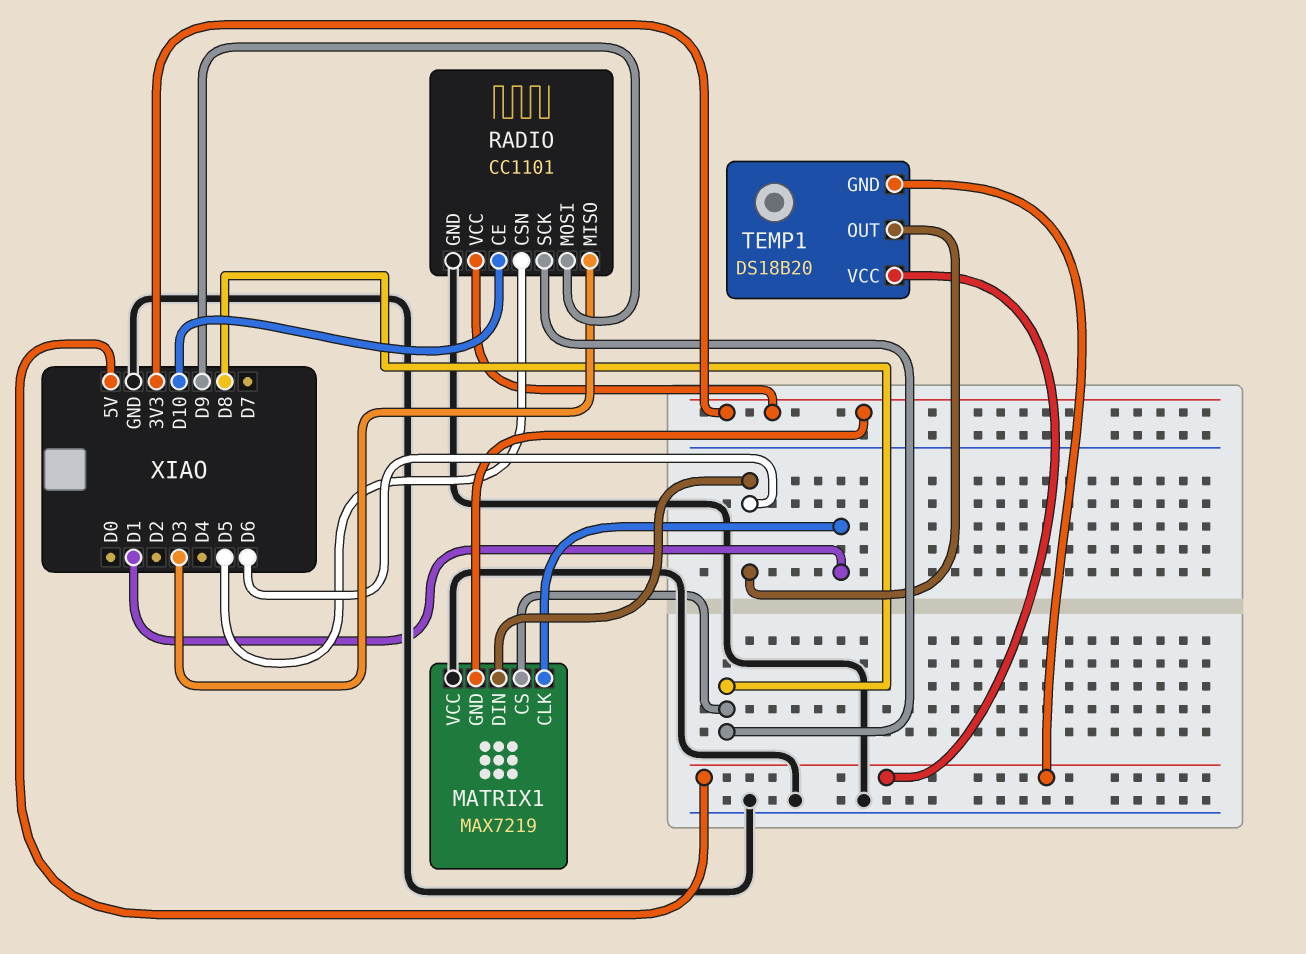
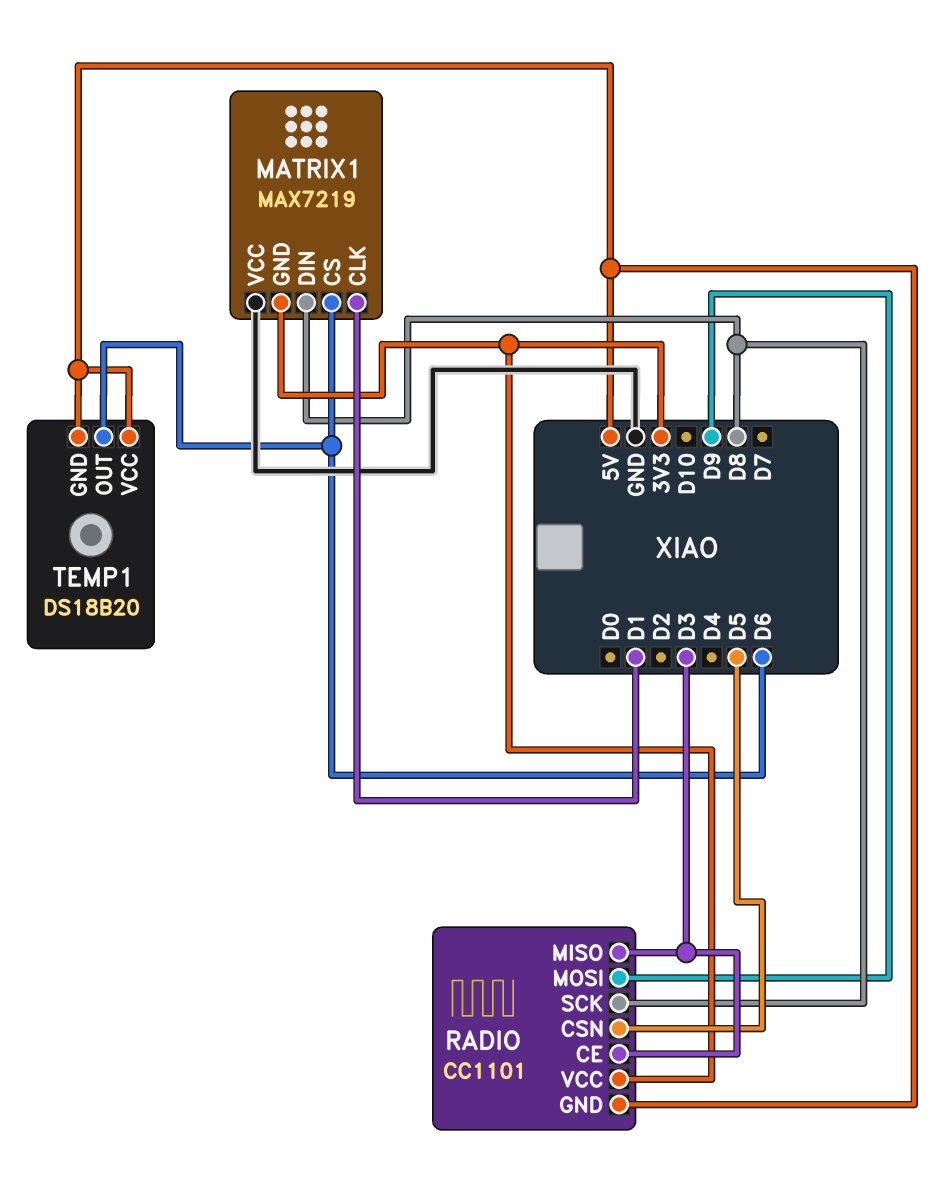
MATRIX1 pin CS: D8 -> D6
MATRIX1 pin DIN: D6 -> D8
RADIO pin CE: D10 -> D3
RADIO pin GND: GND -> 5V

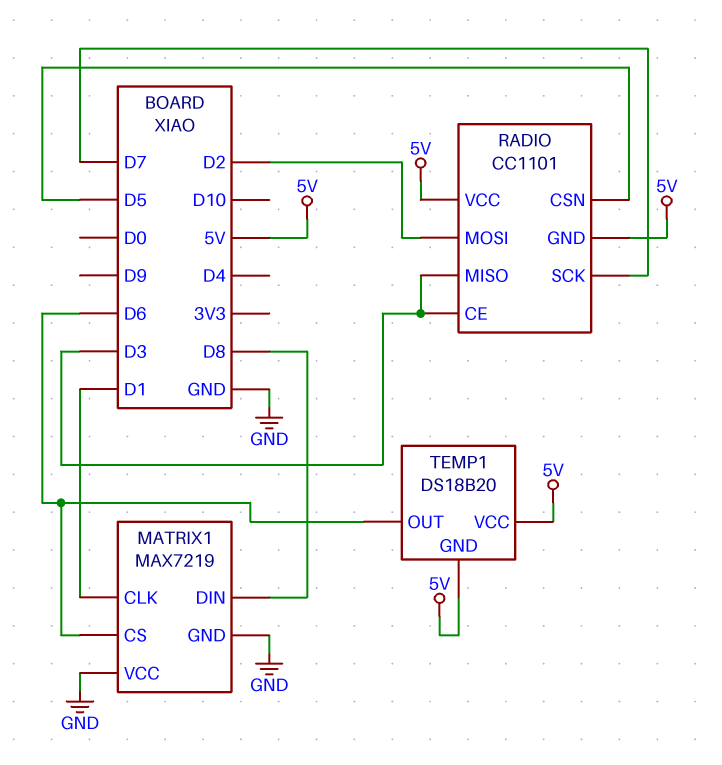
MATRIX1 pin GND: 3V3 -> GND
RADIO pin MOSI: D9 -> D2
RADIO pin SCK: D8 -> D7
RADIO pin VCC: 3V3 -> 5V

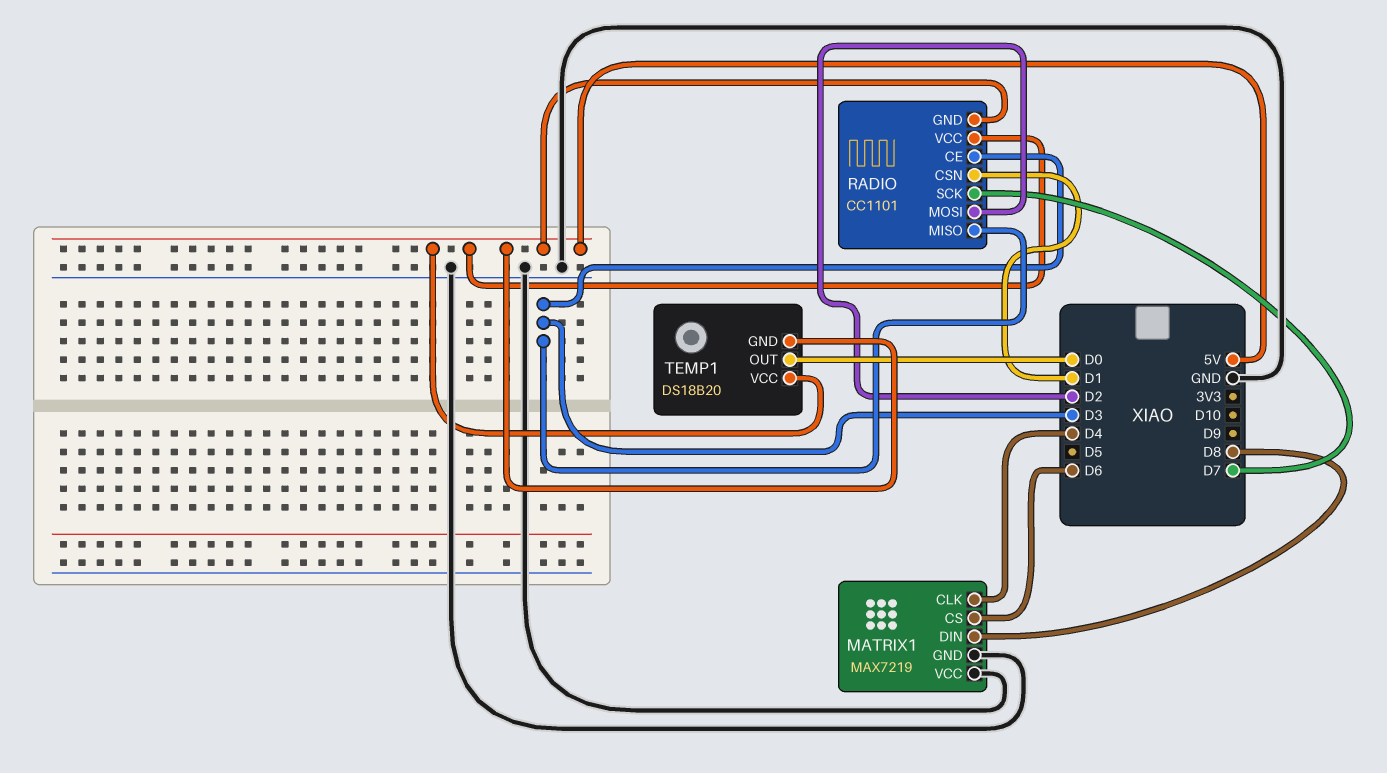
MATRIX1 pin CLK: D1 -> D4
RADIO pin CSN: D5 -> D1
TEMP1 pin OUT: D6 -> D0

